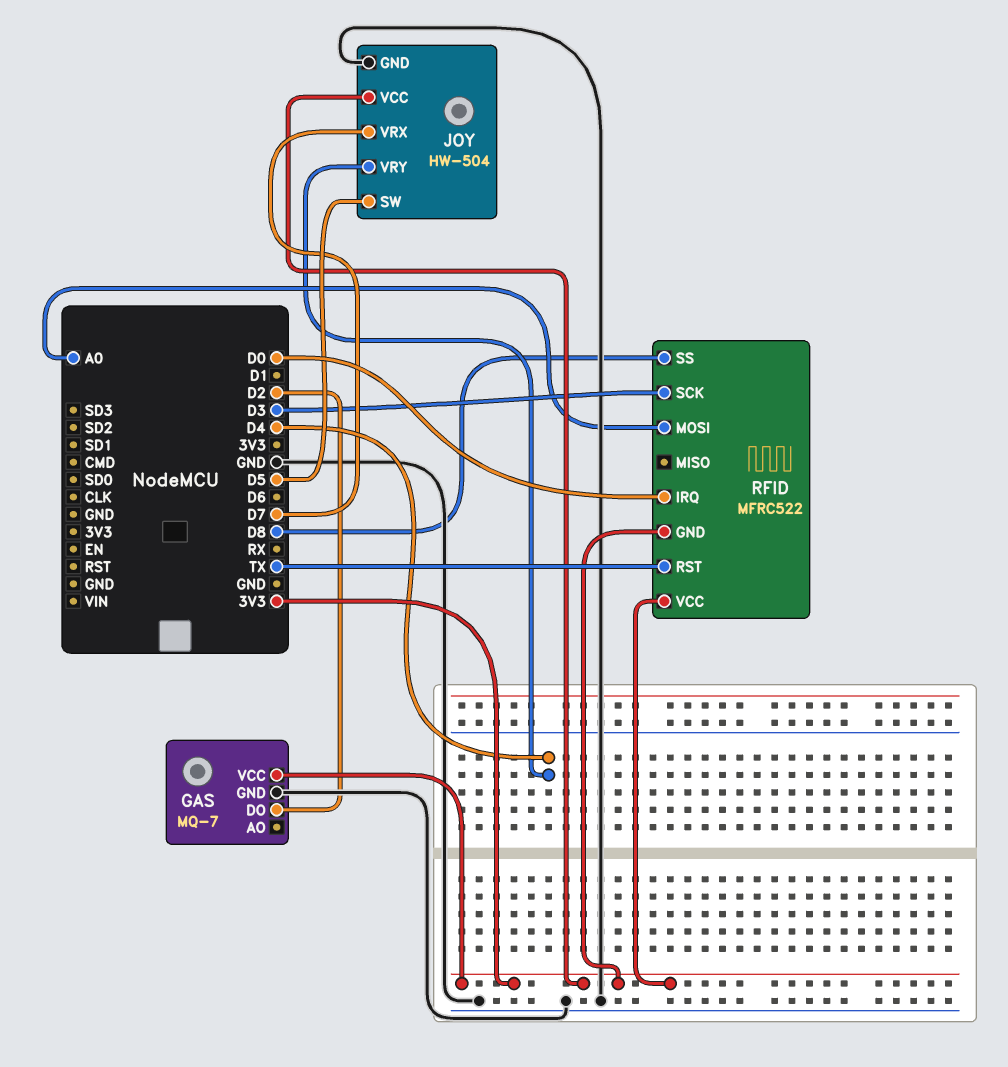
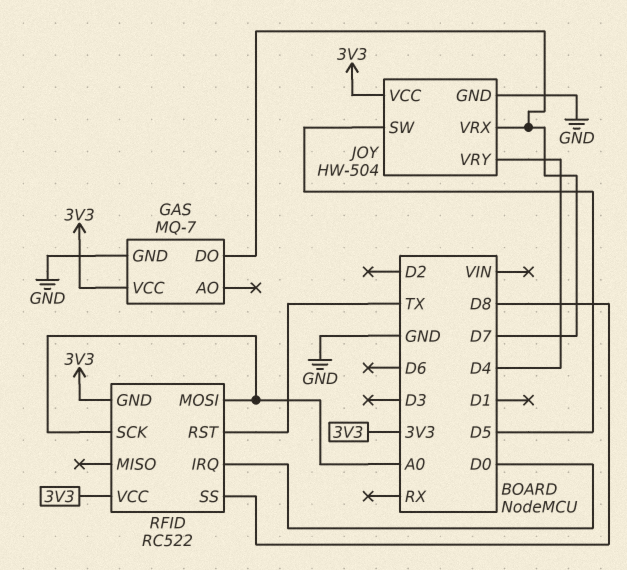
GAS pin DO: D2 -> D7
RFID: MFRC522 -> RC522
RFID pin SCK: D3 -> A0

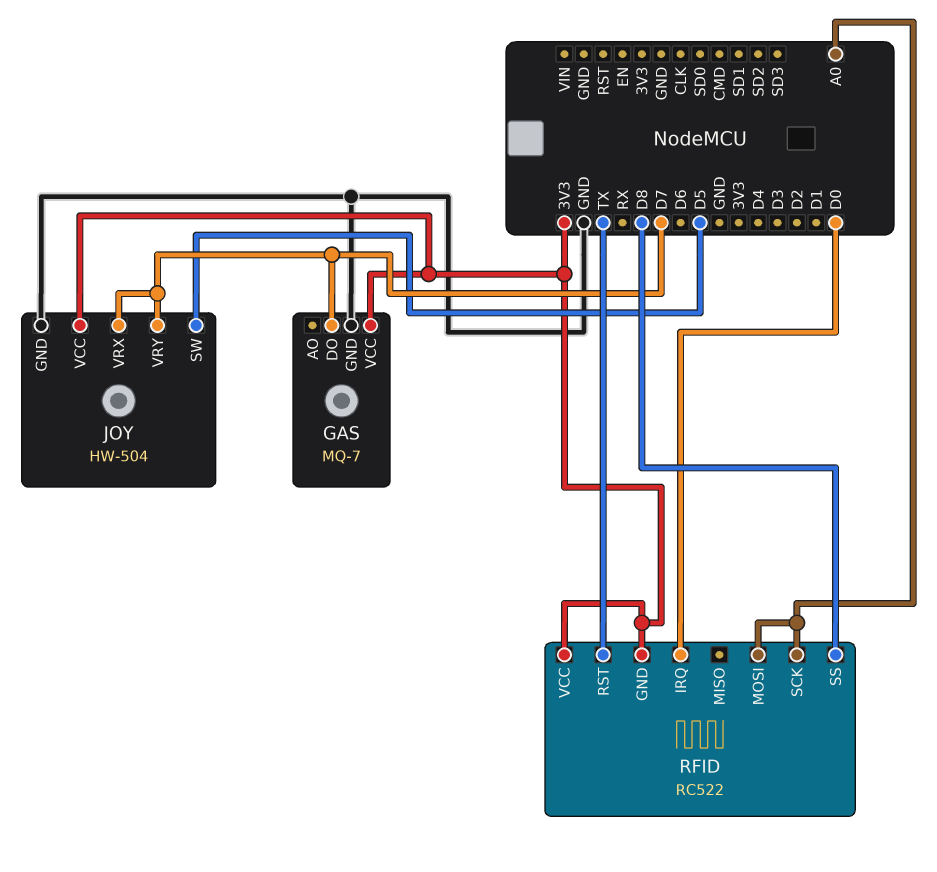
JOY pin VRY: D4 -> D7

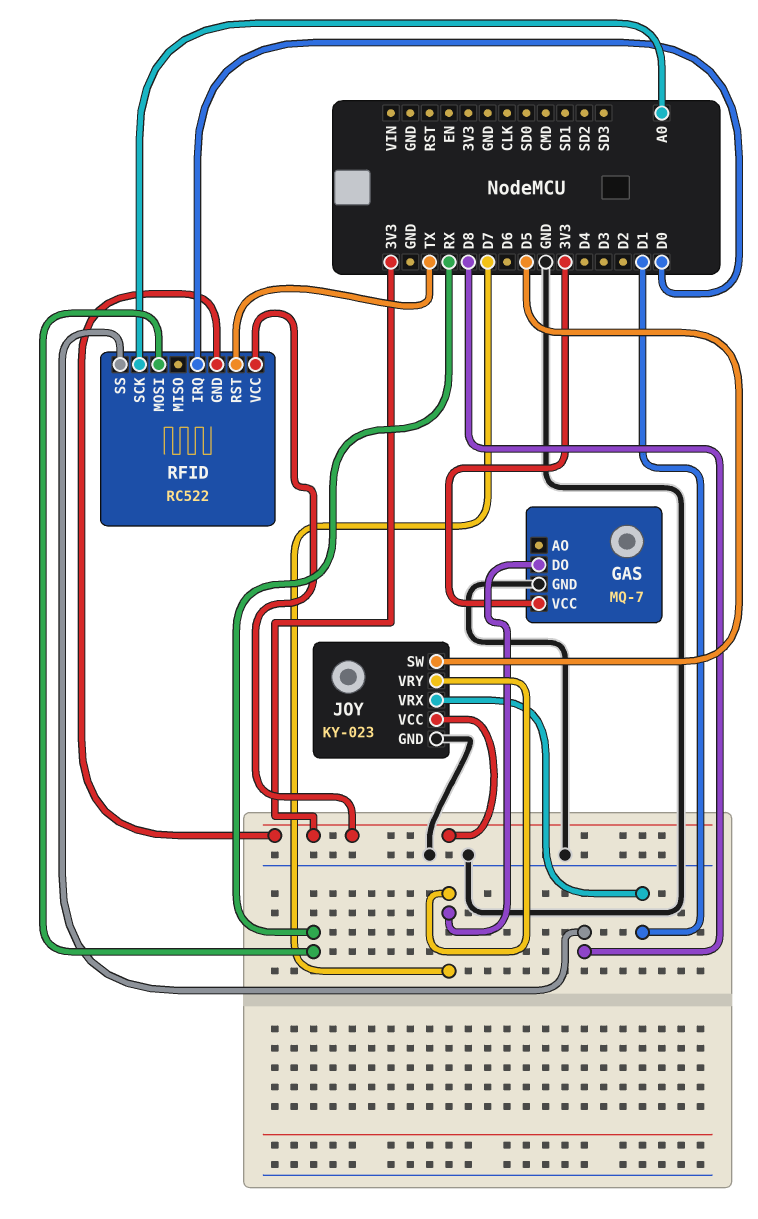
JOY: HW-504 -> KY-023
JOY pin VRX: D7 -> D1
RFID pin MOSI: A0 -> RX

